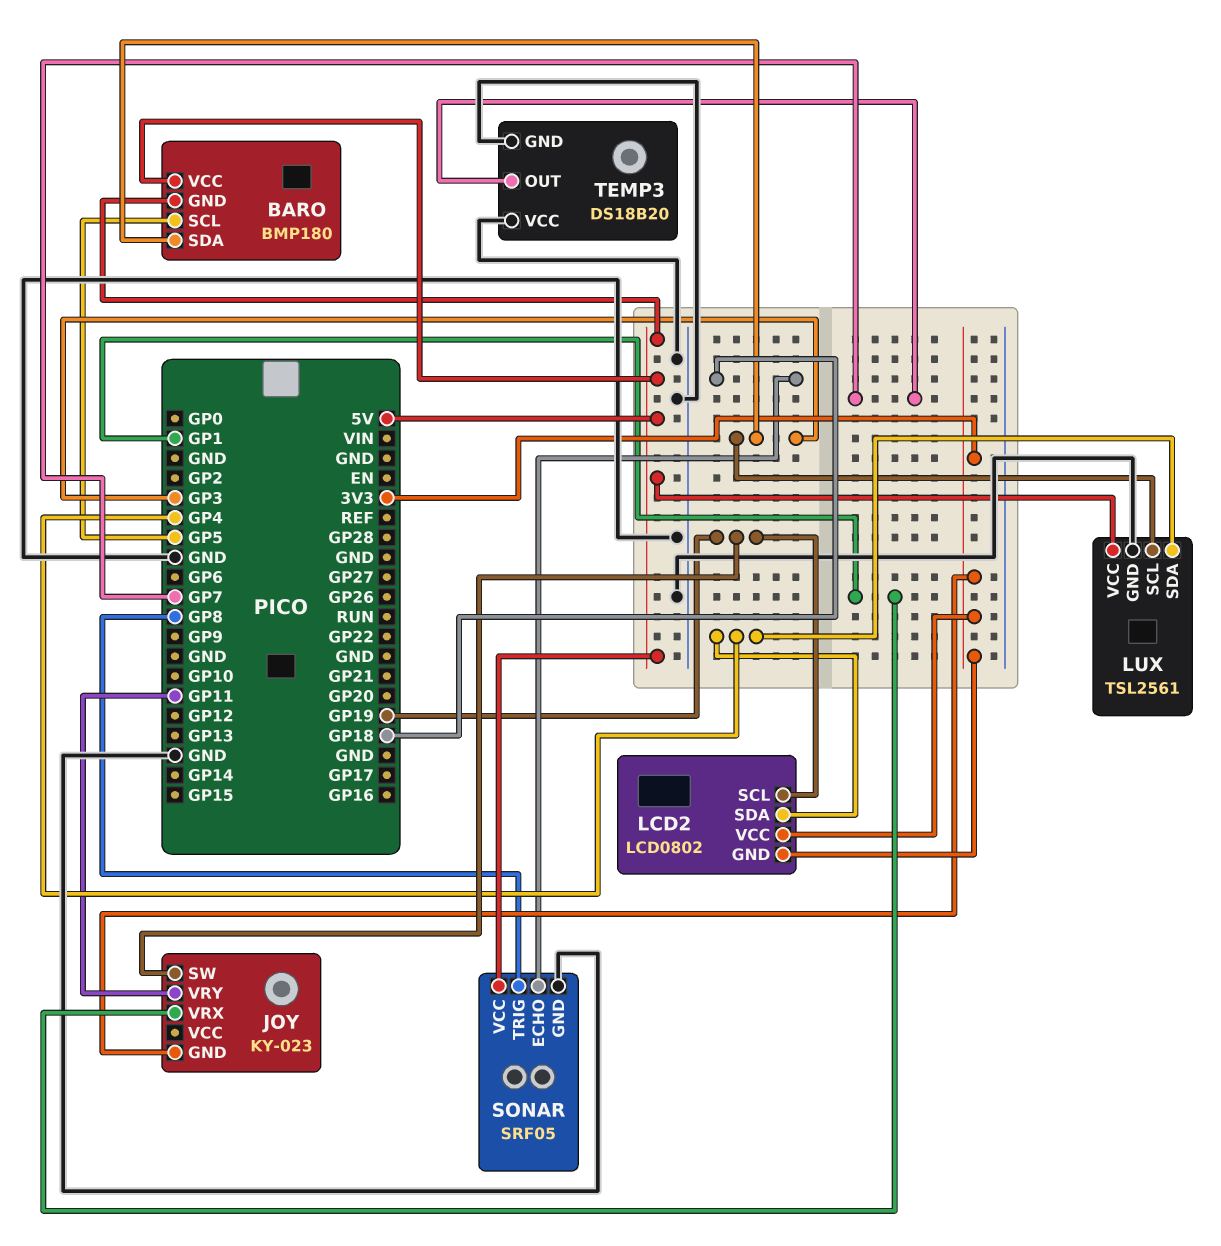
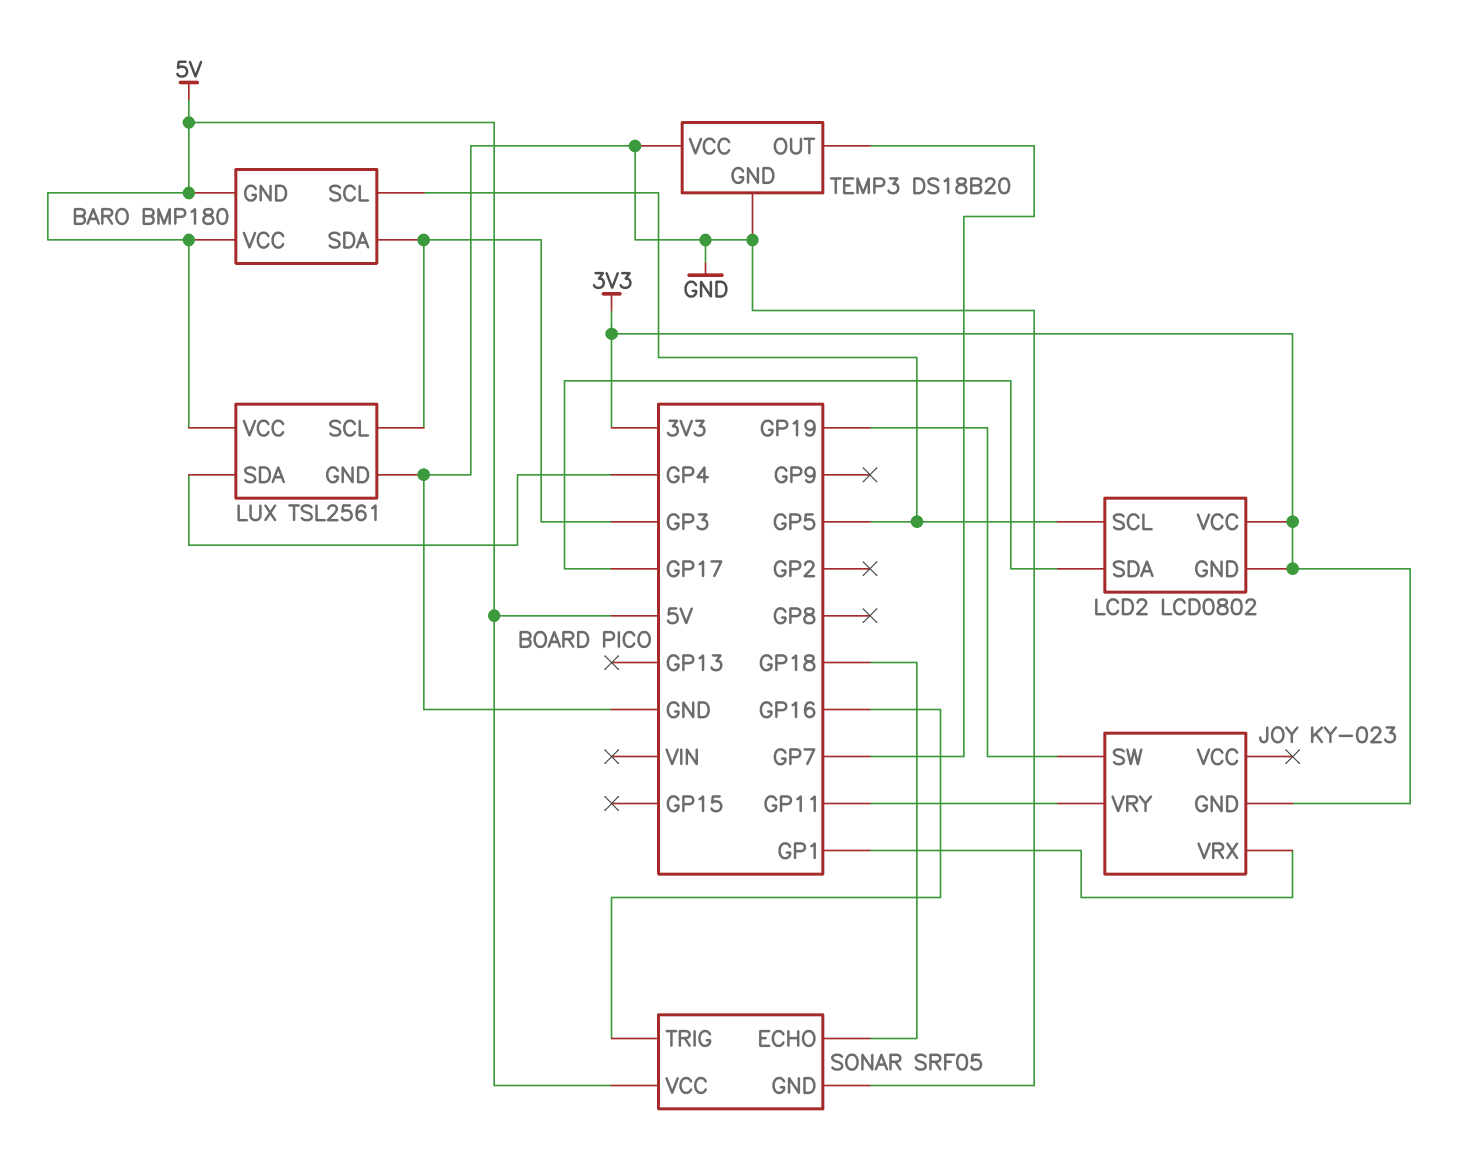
LCD2 pin SCL: GP19 -> GP5
LCD2 pin SDA: GP4 -> GP17
SONAR pin TRIG: GP8 -> GP16

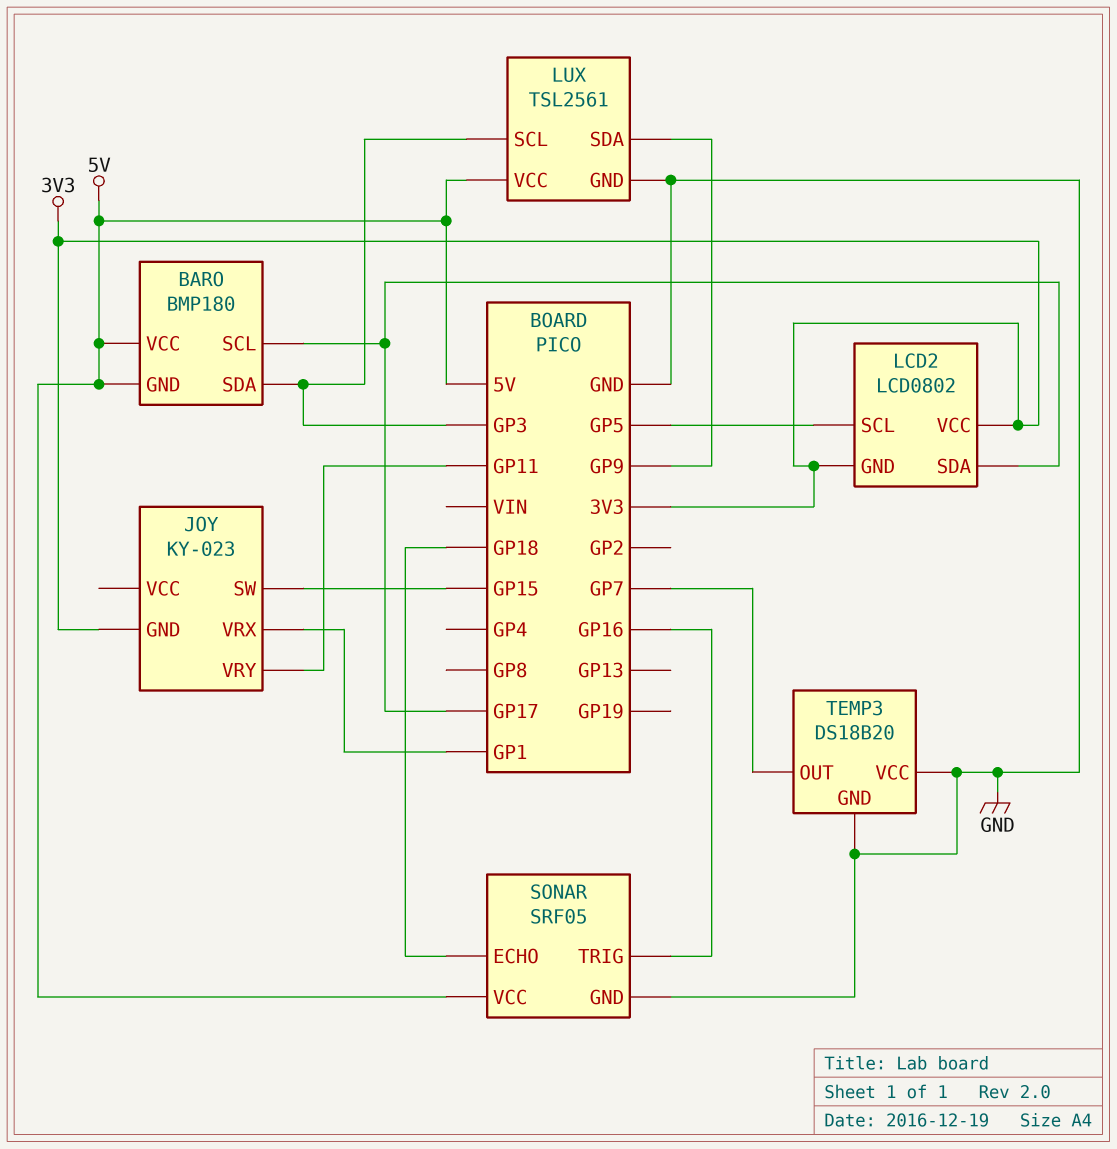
BARO pin SCL: GP5 -> GP17
JOY pin SW: GP19 -> GP15
LUX pin SDA: GP4 -> GP9

